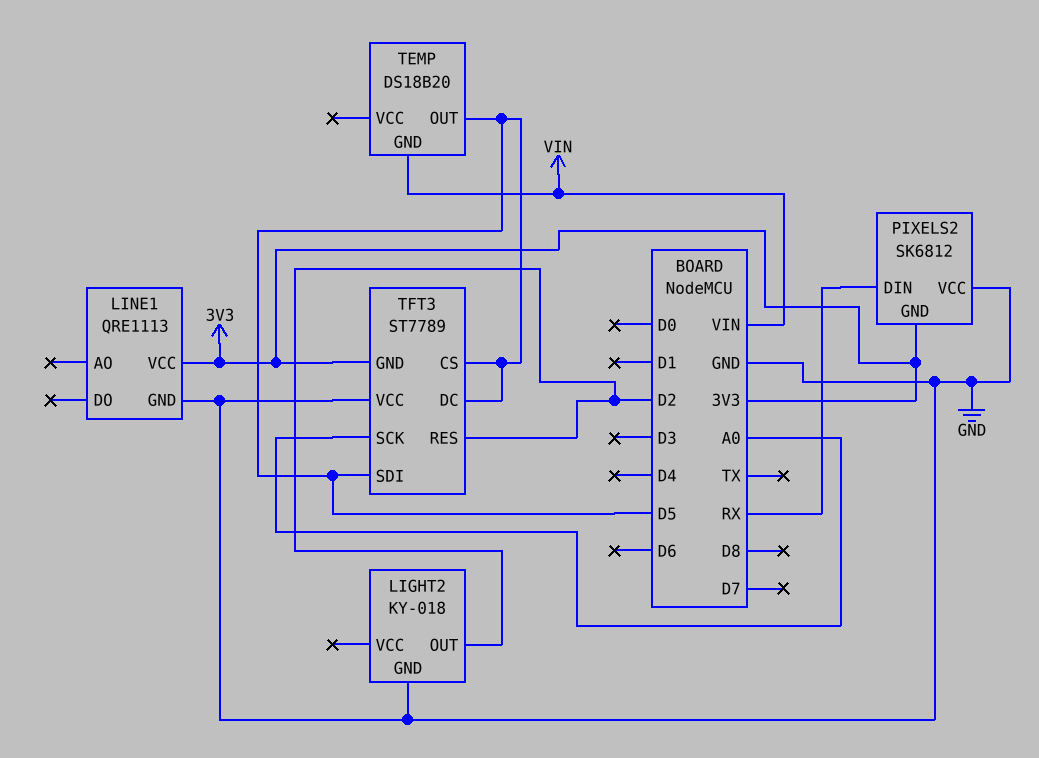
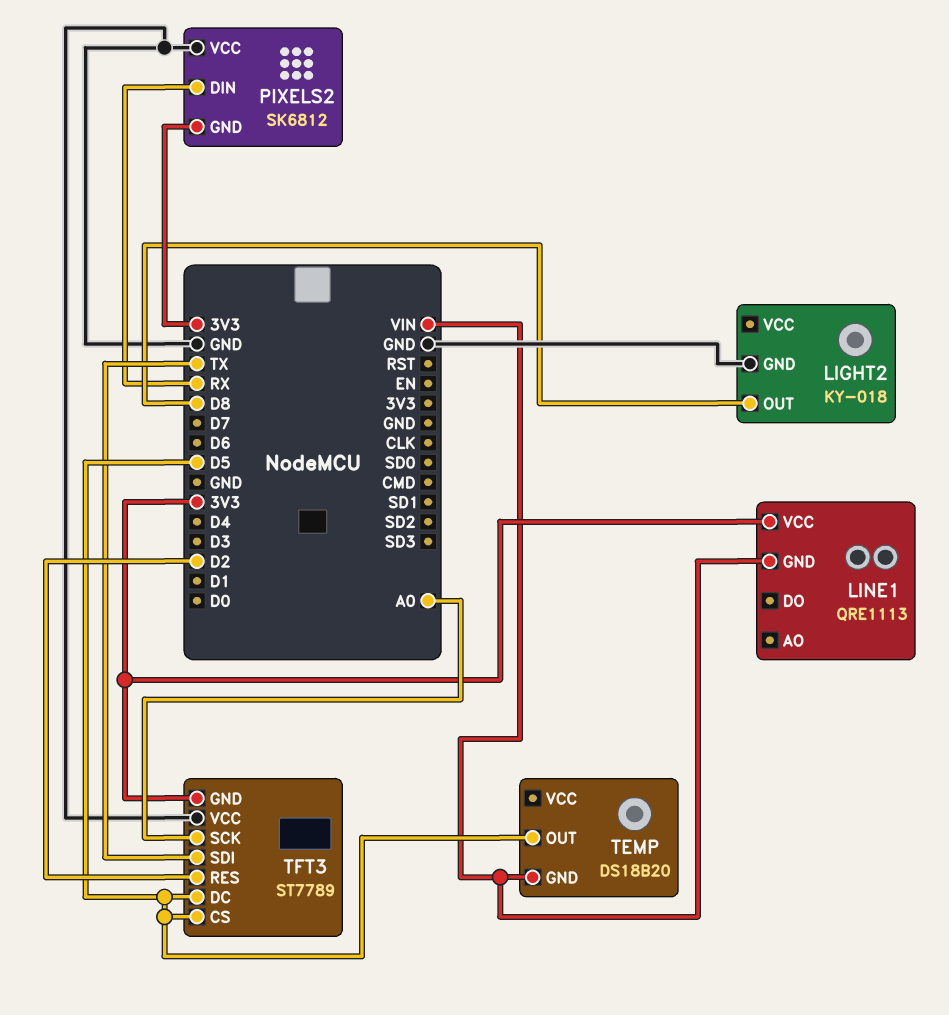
LIGHT2 pin OUT: D2 -> D8
LINE1 pin GND: GND -> VIN
TFT3 pin SDI: D5 -> TX

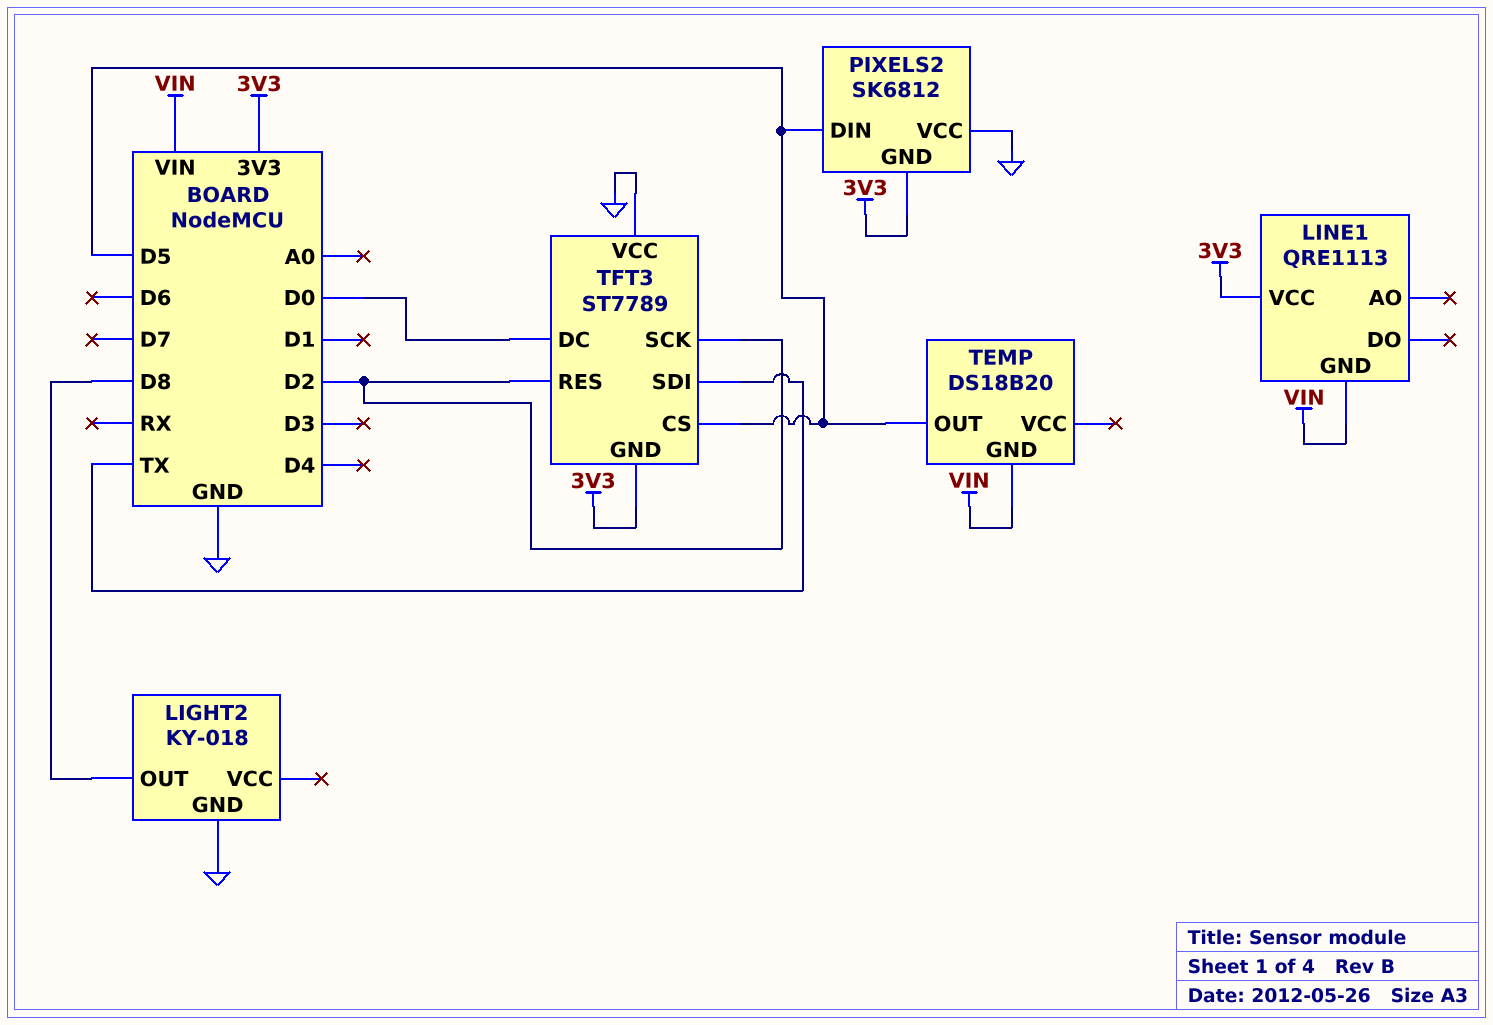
PIXELS2 pin DIN: RX -> D5
TFT3 pin DC: D5 -> D0
TFT3 pin SCK: A0 -> D2

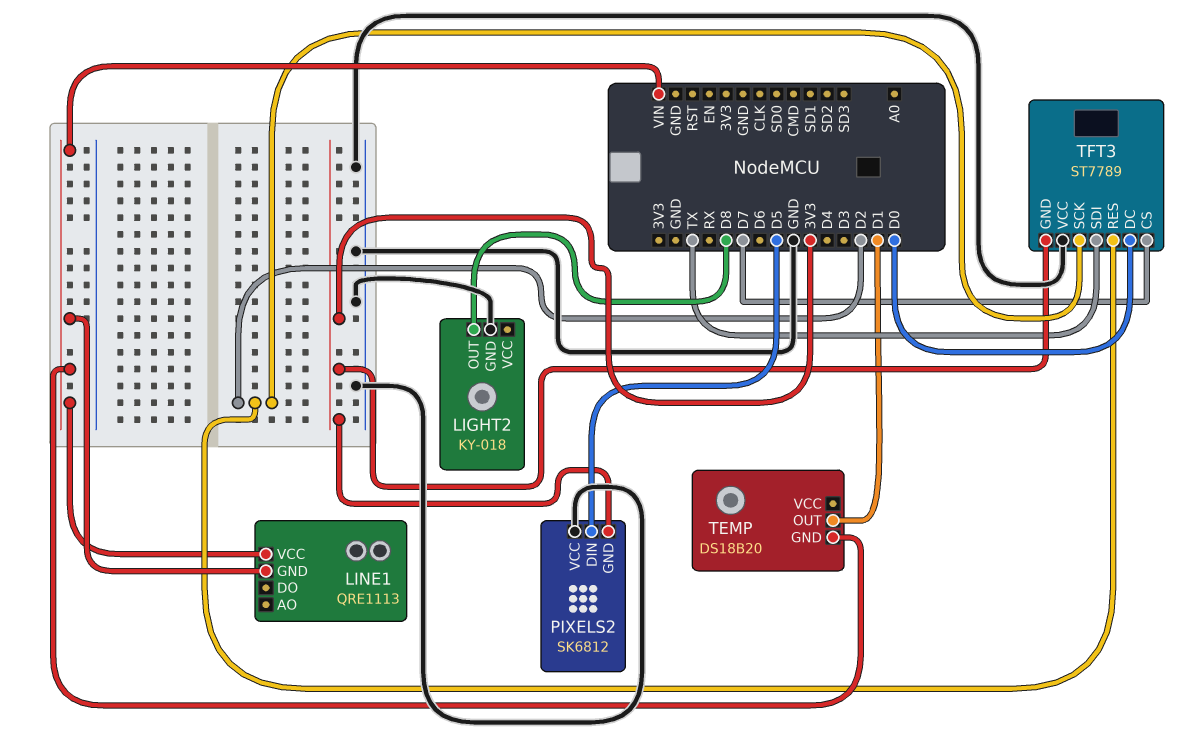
LINE1 pin VCC: 3V3 -> VIN
TEMP pin OUT: D5 -> D1
TFT3 pin CS: D5 -> D7

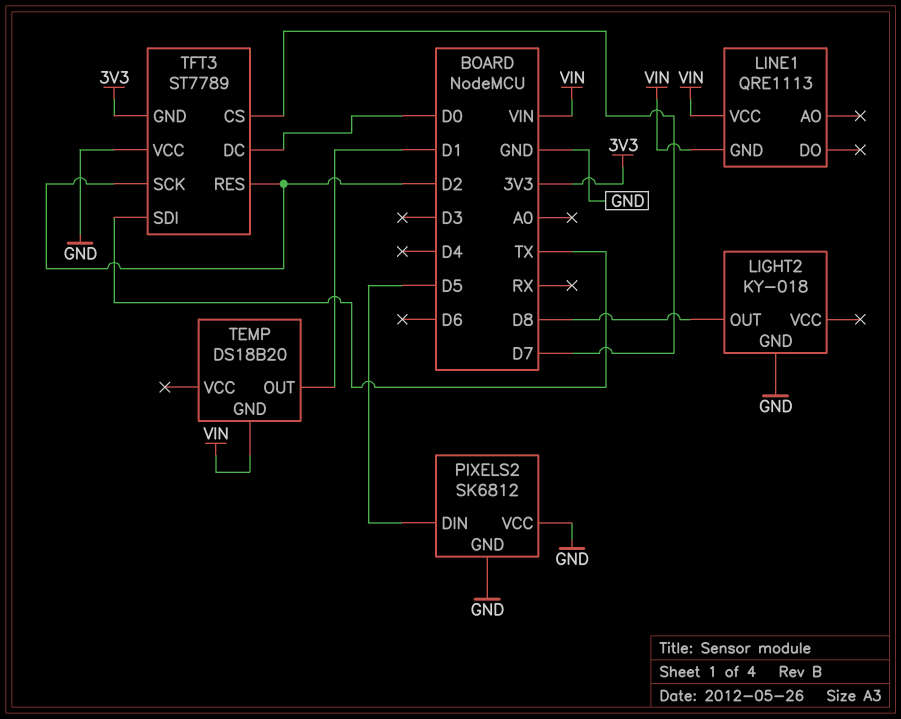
PIXELS2 pin GND: 3V3 -> GND

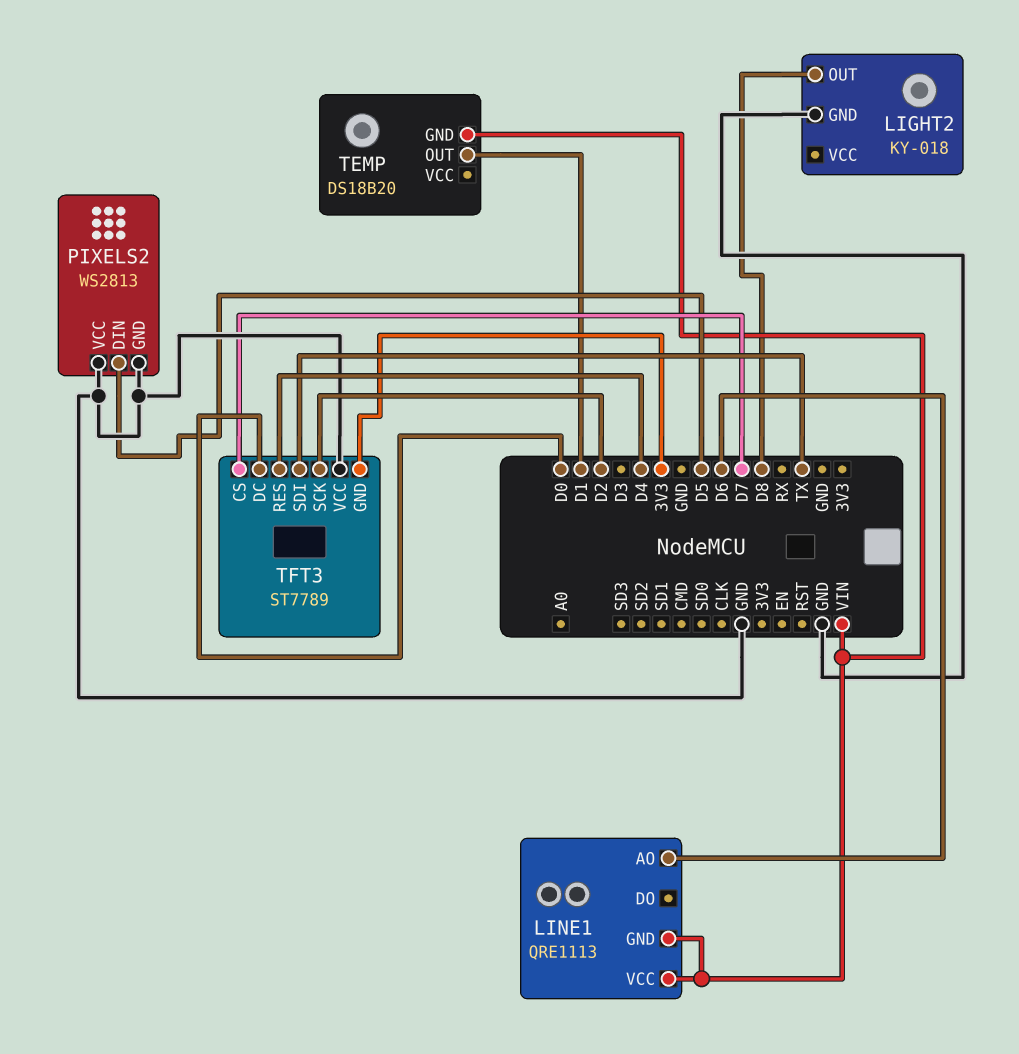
LINE1 pin AO: none -> D6
PIXELS2: SK6812 -> WS2813
TFT3 pin RES: D2 -> D4

